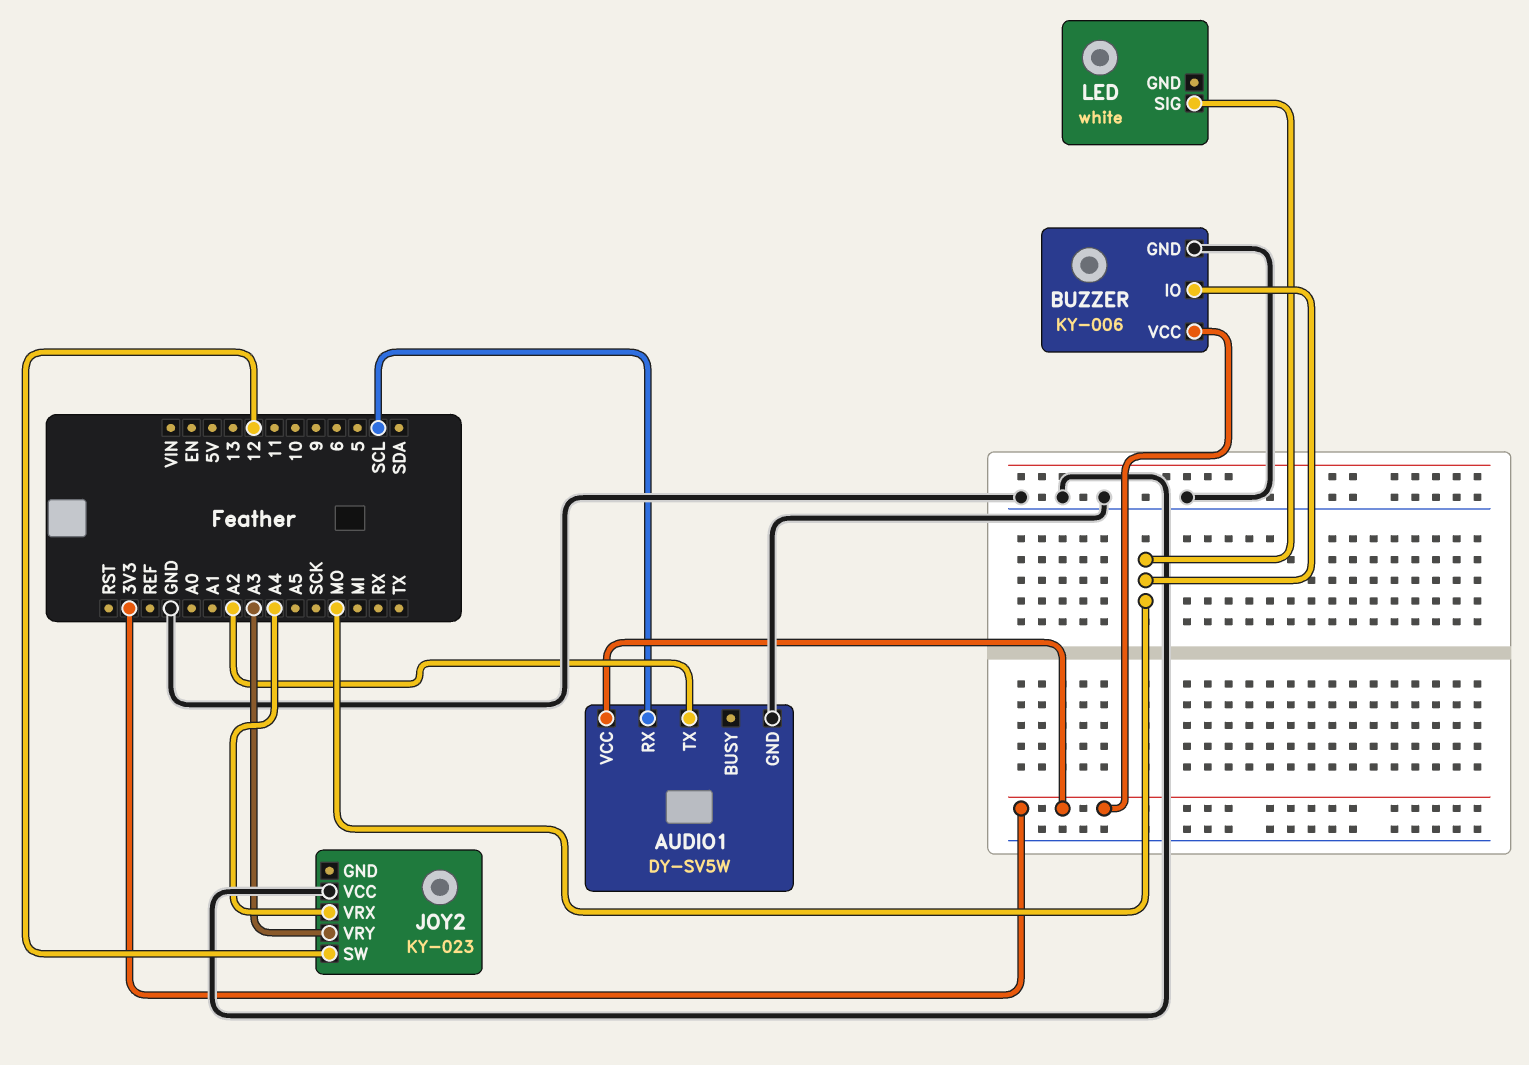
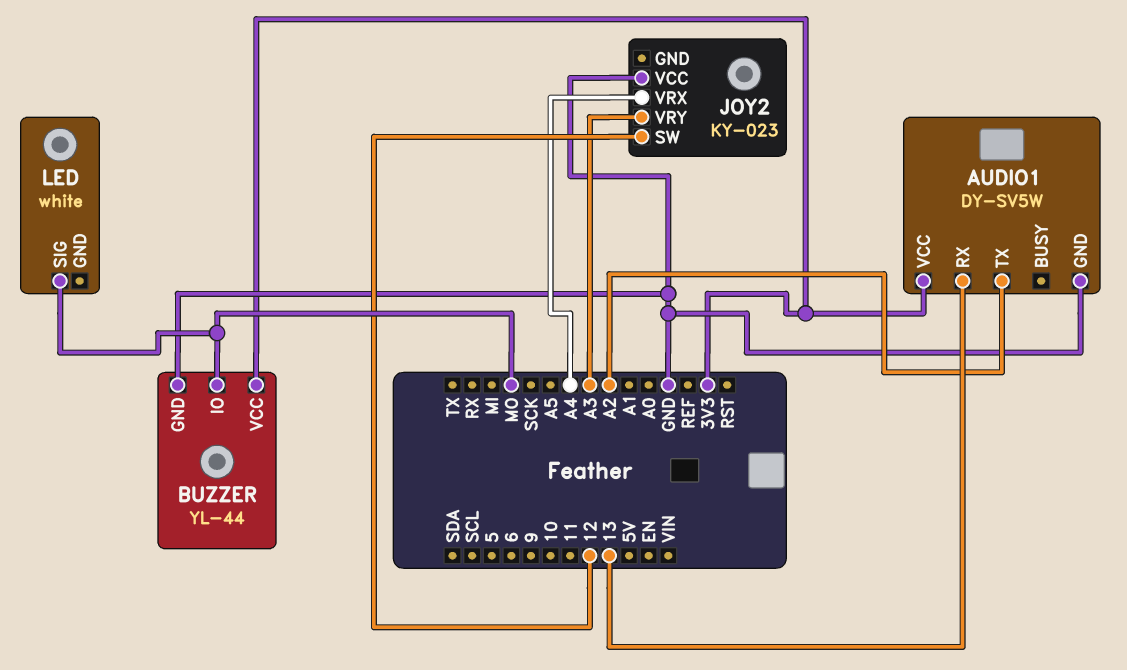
AUDIO1 pin RX: SCL -> 13
BUZZER: KY-006 -> YL-44

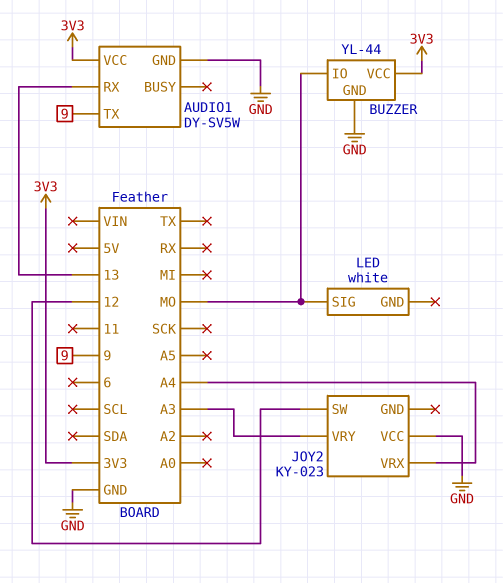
AUDIO1 pin TX: A2 -> 9

